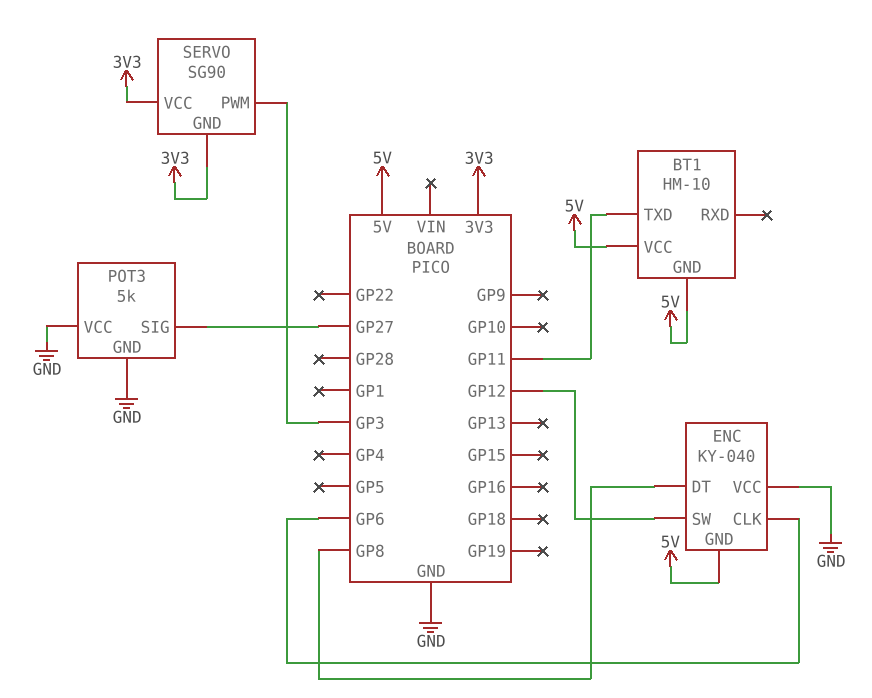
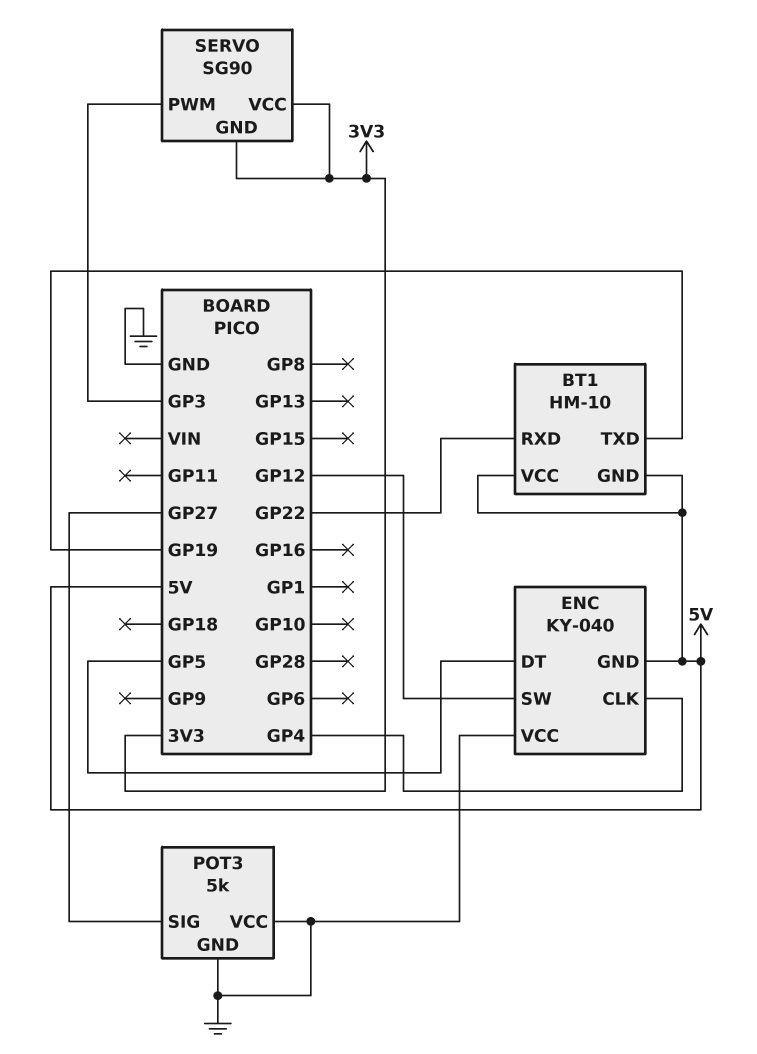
BT1 pin RXD: none -> GP22
BT1 pin TXD: GP11 -> GP19
ENC pin CLK: GP6 -> GP4
ENC pin DT: GP8 -> GP5

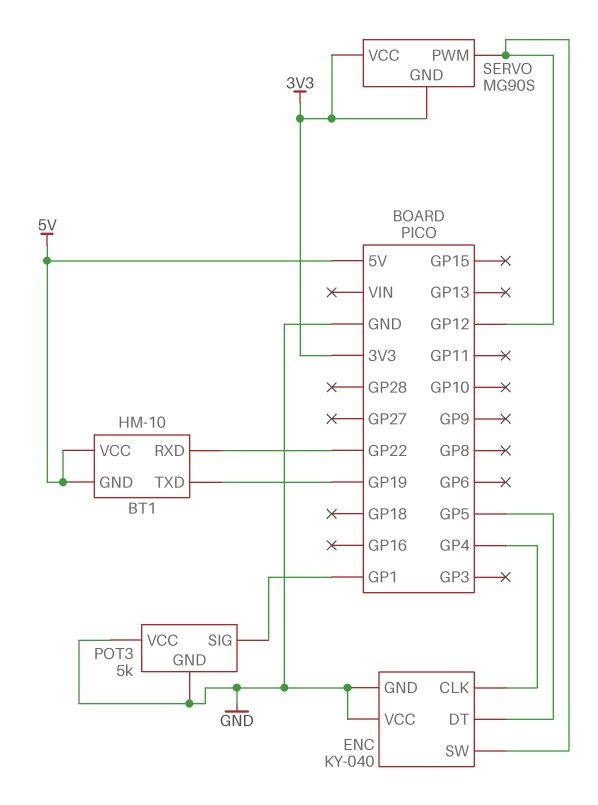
ENC pin GND: 5V -> GND
POT3 pin SIG: GP27 -> GP1
SERVO: SG90 -> MG90S
SERVO pin PWM: GP3 -> GP12

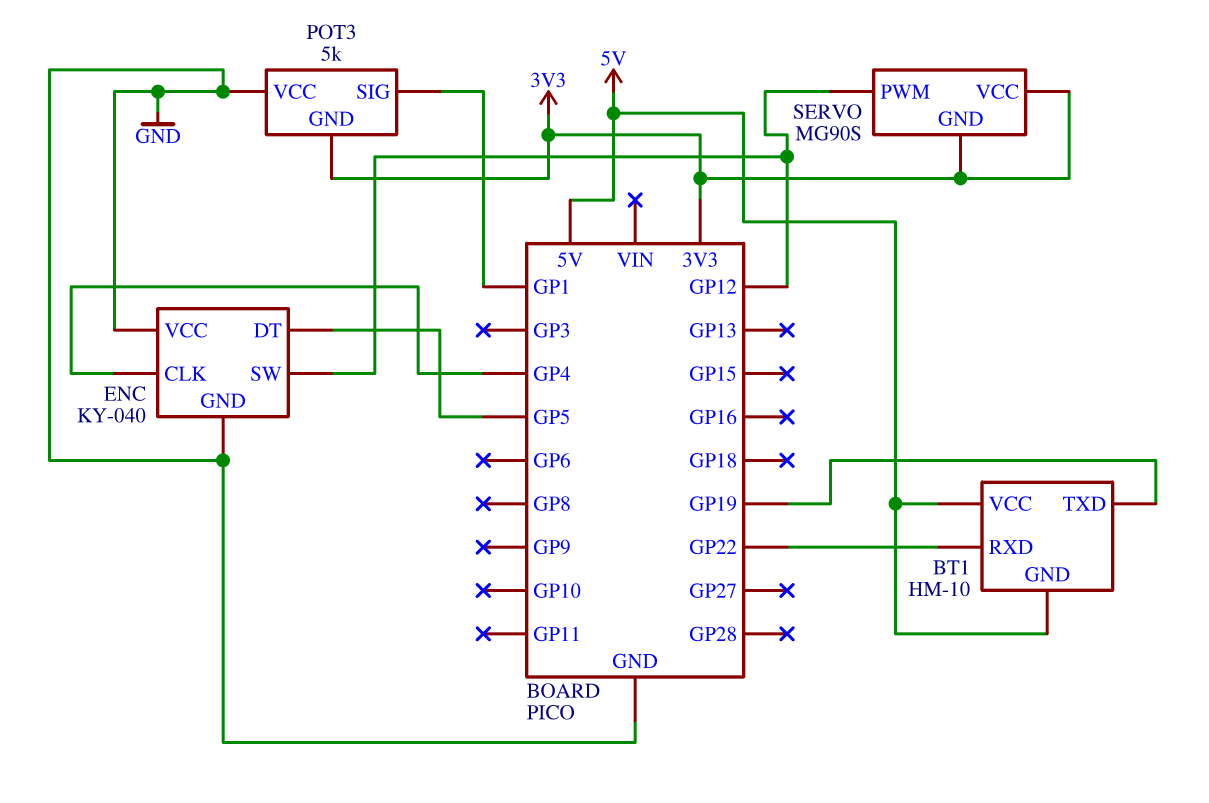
POT3 pin GND: GND -> 3V3

